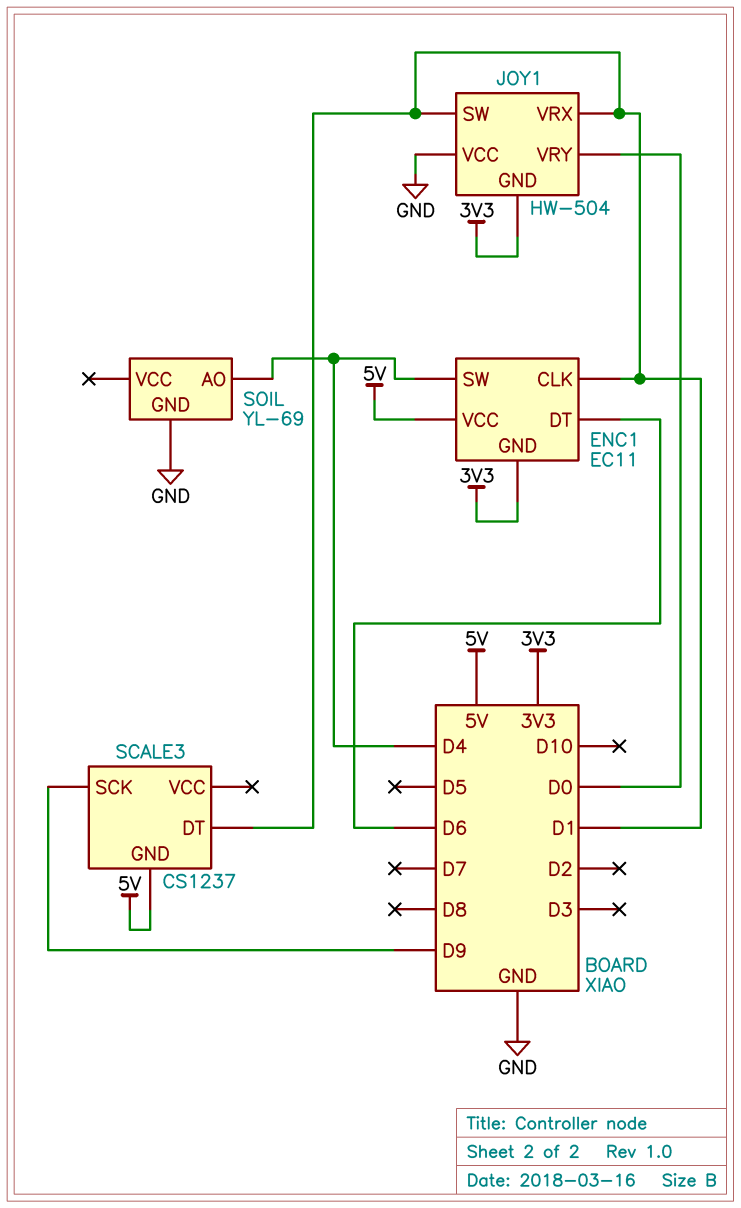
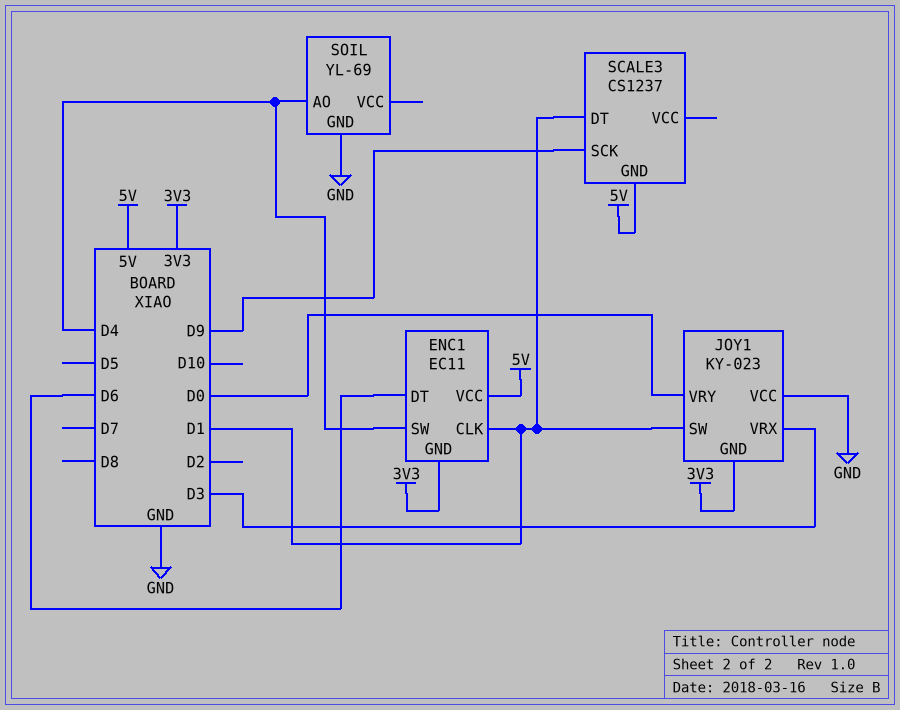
JOY1: HW-504 -> KY-023
JOY1 pin VRX: D1 -> D3

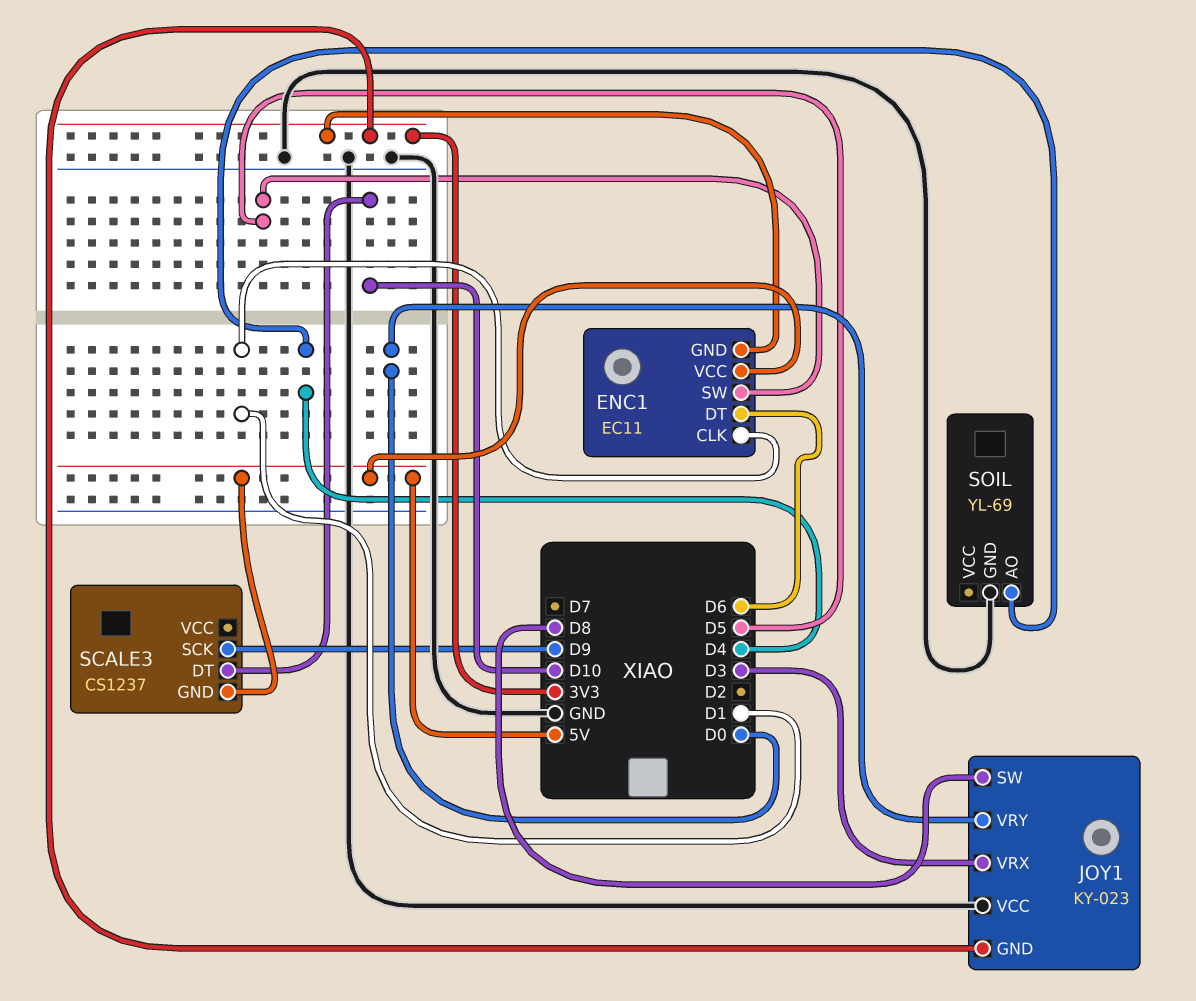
ENC1 pin SW: D4 -> D5
JOY1 pin SW: D1 -> D8
SCALE3 pin DT: D1 -> D10

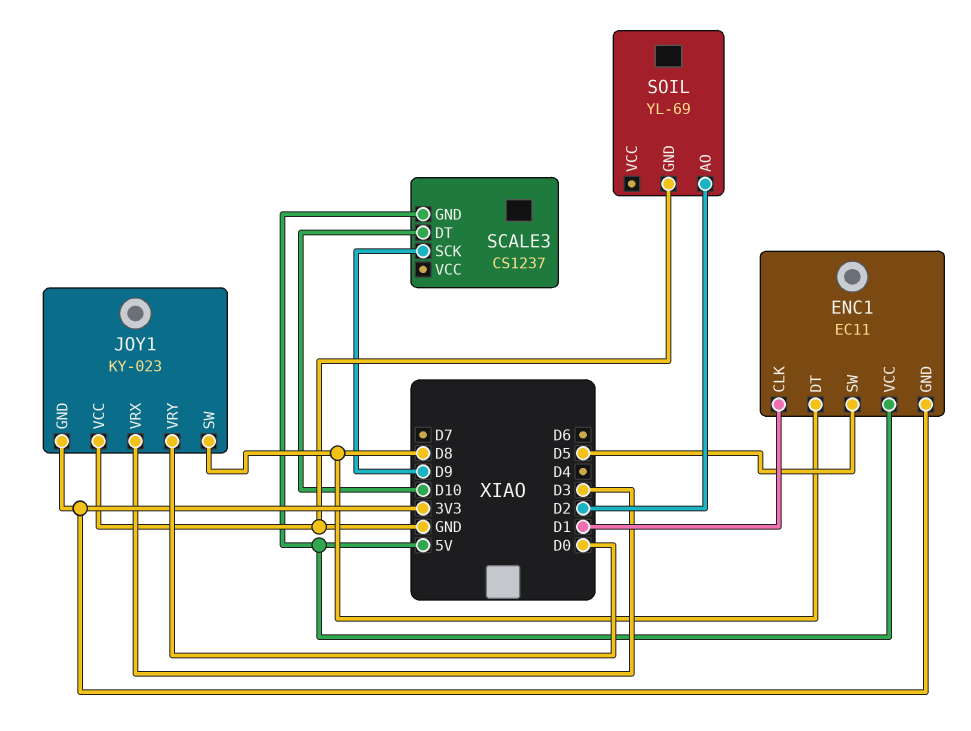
ENC1 pin DT: D6 -> D8
SOIL pin AO: D4 -> D2

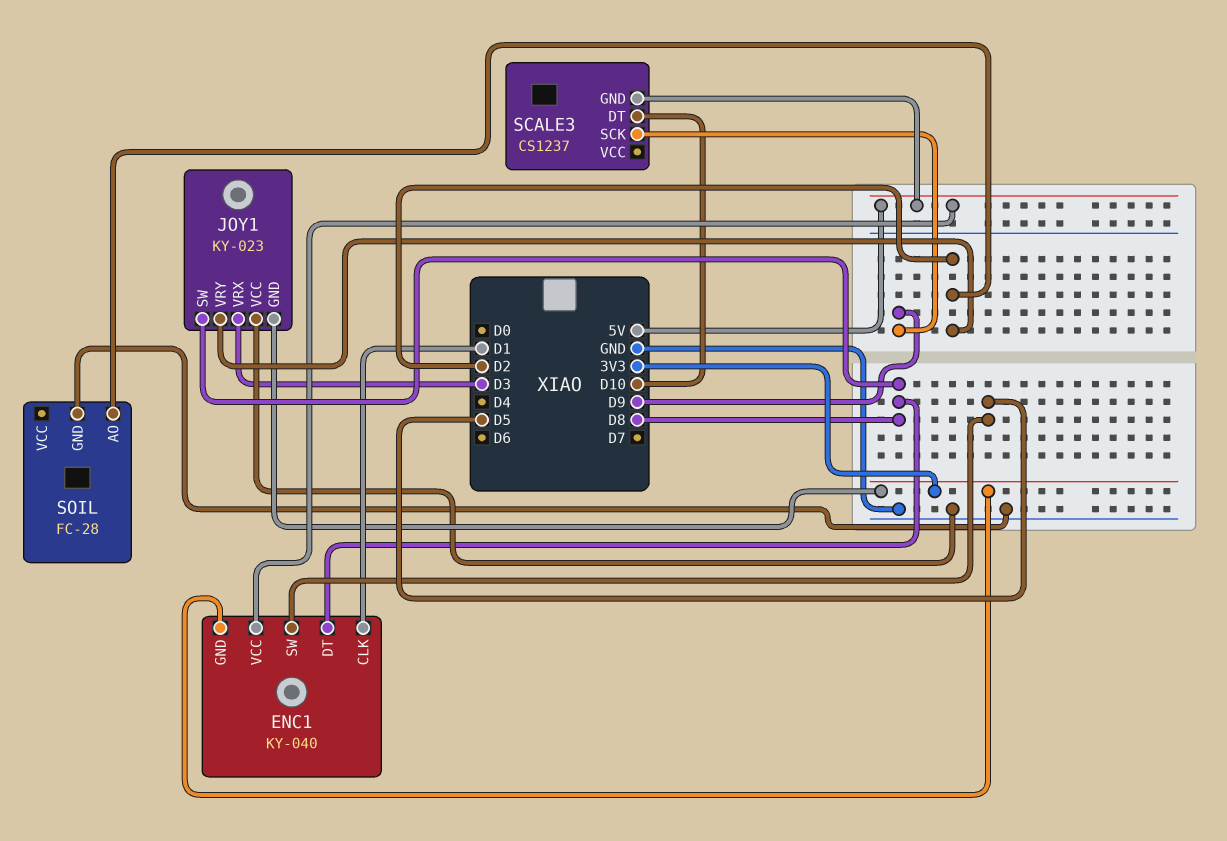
ENC1: EC11 -> KY-040
JOY1 pin VRY: D0 -> D2
SOIL: YL-69 -> FC-28

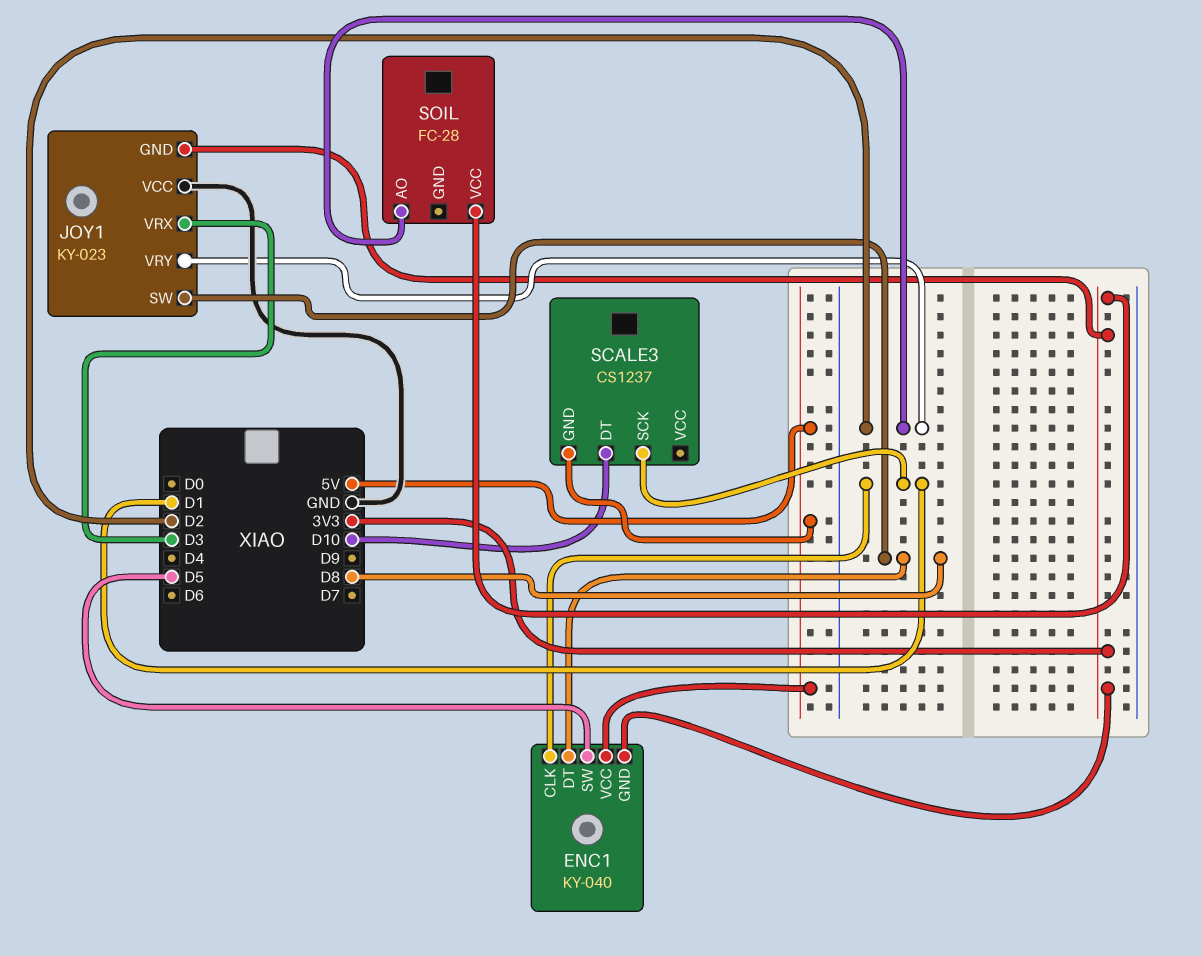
SCALE3 pin SCK: D9 -> D1
SOIL pin GND: GND -> none
SOIL pin VCC: none -> 3V3

